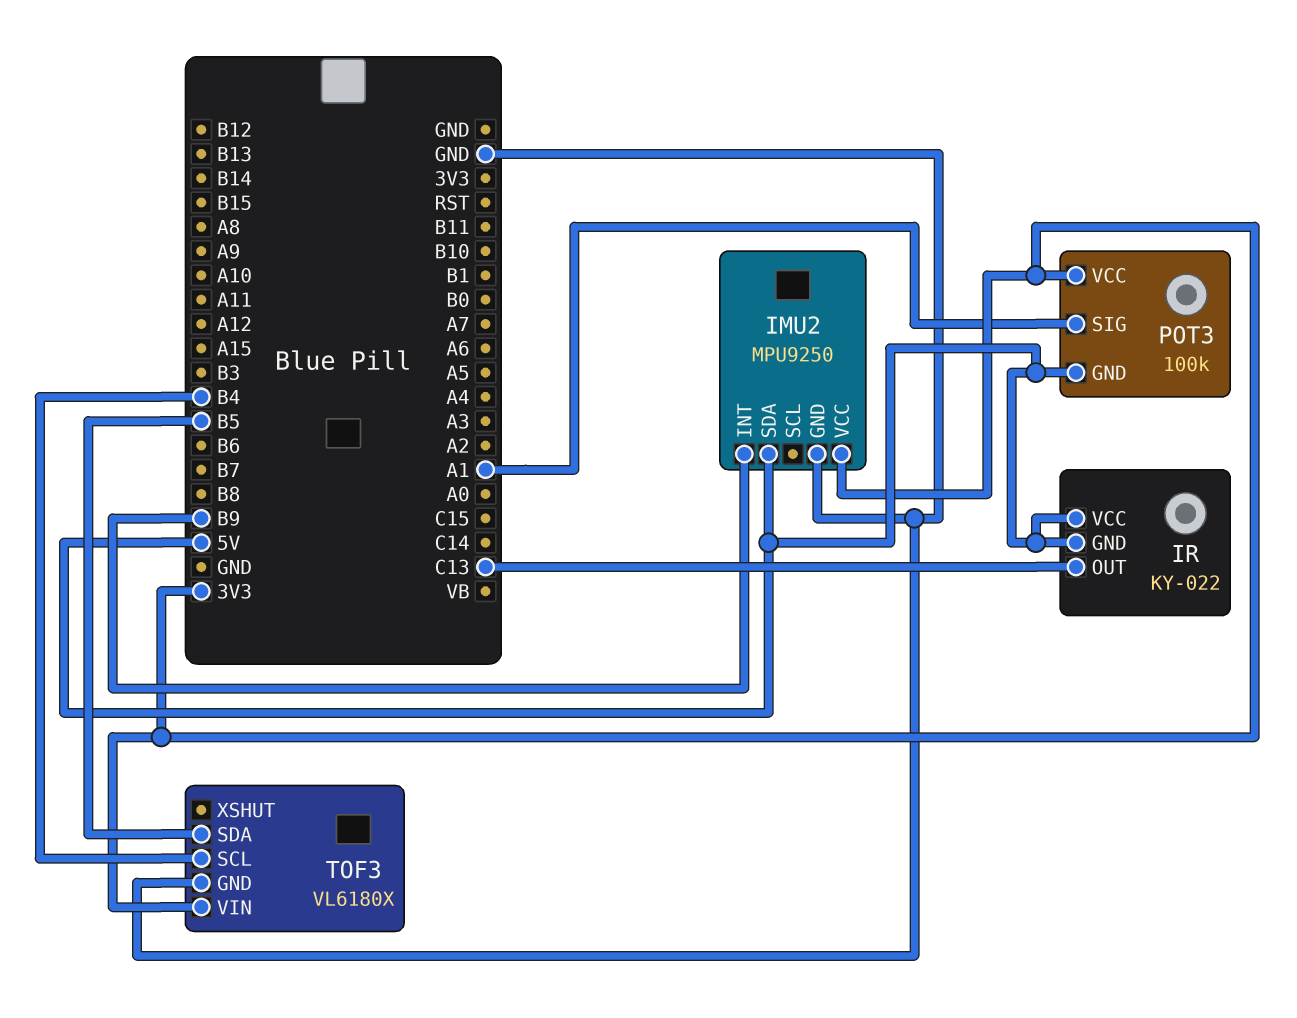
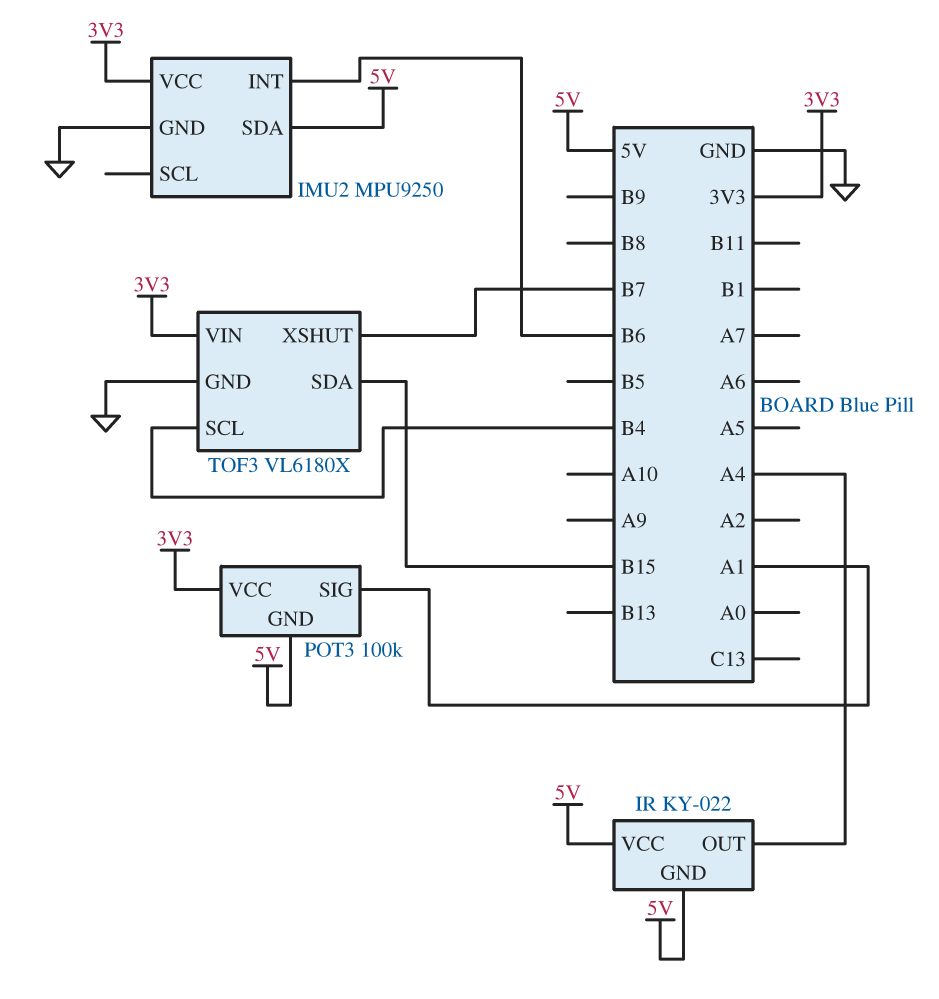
IMU2 pin INT: B9 -> B6
IR pin OUT: C13 -> A4
TOF3 pin SDA: B5 -> B15
TOF3 pin XSHUT: none -> B7

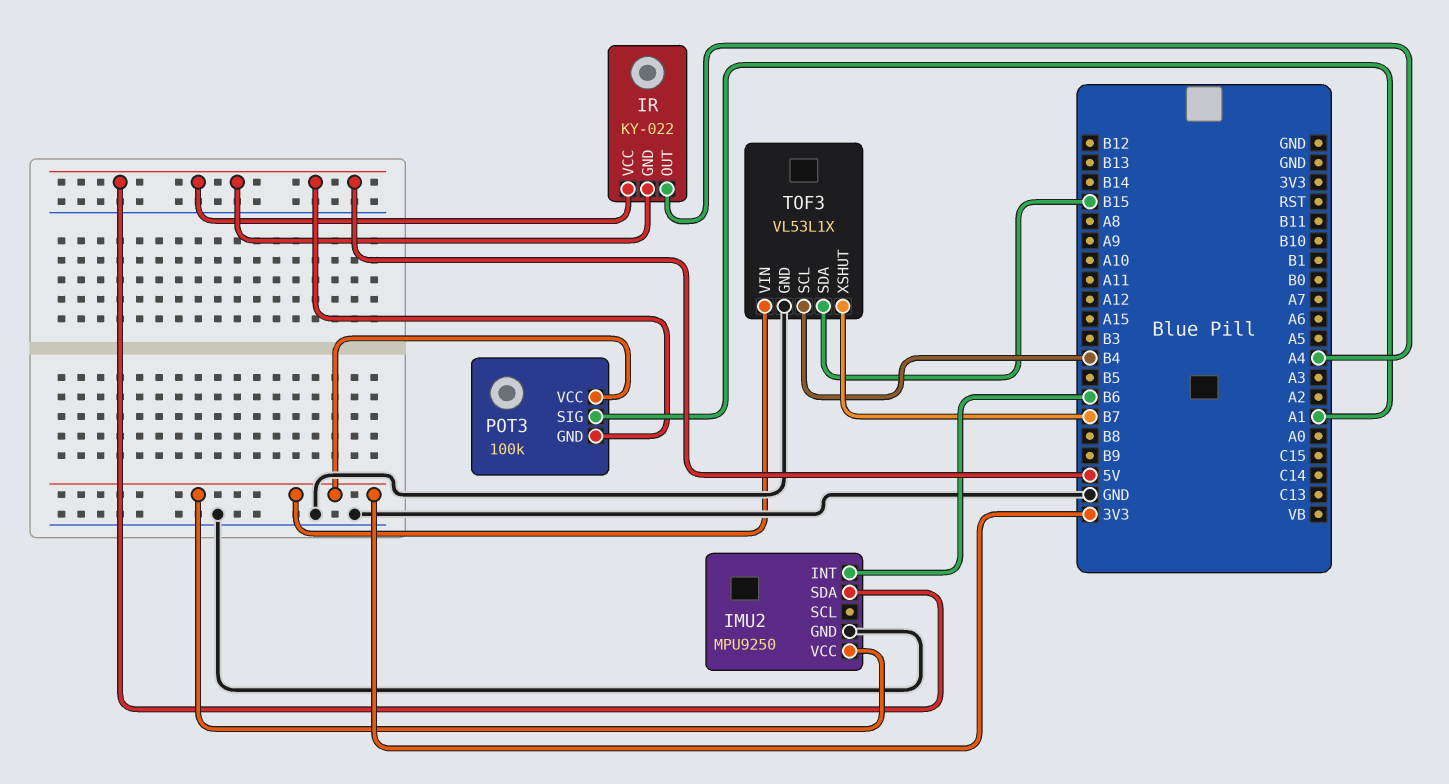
TOF3: VL6180X -> VL53L1X

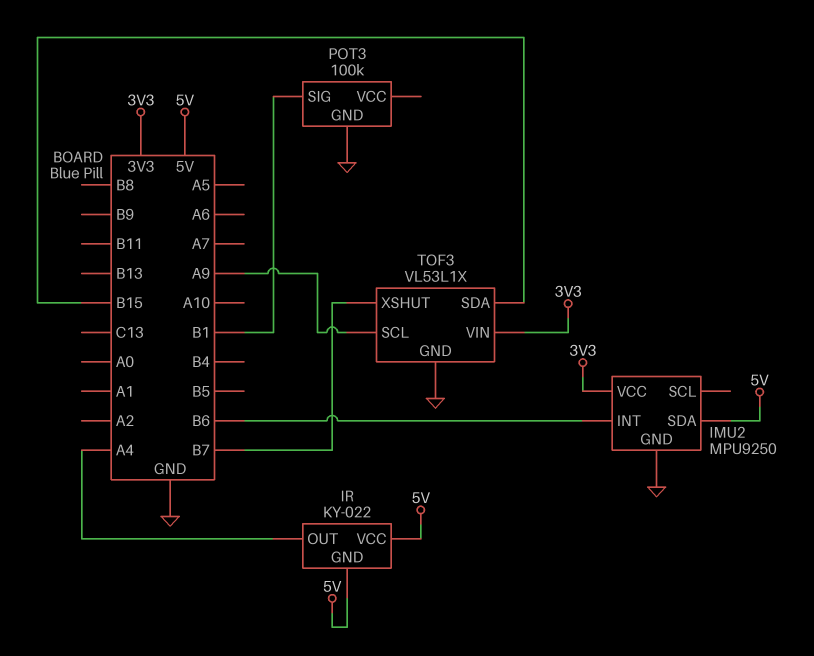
POT3 pin GND: 5V -> GND
POT3 pin SIG: A1 -> B1
POT3 pin VCC: 3V3 -> none
TOF3 pin SCL: B4 -> A9

